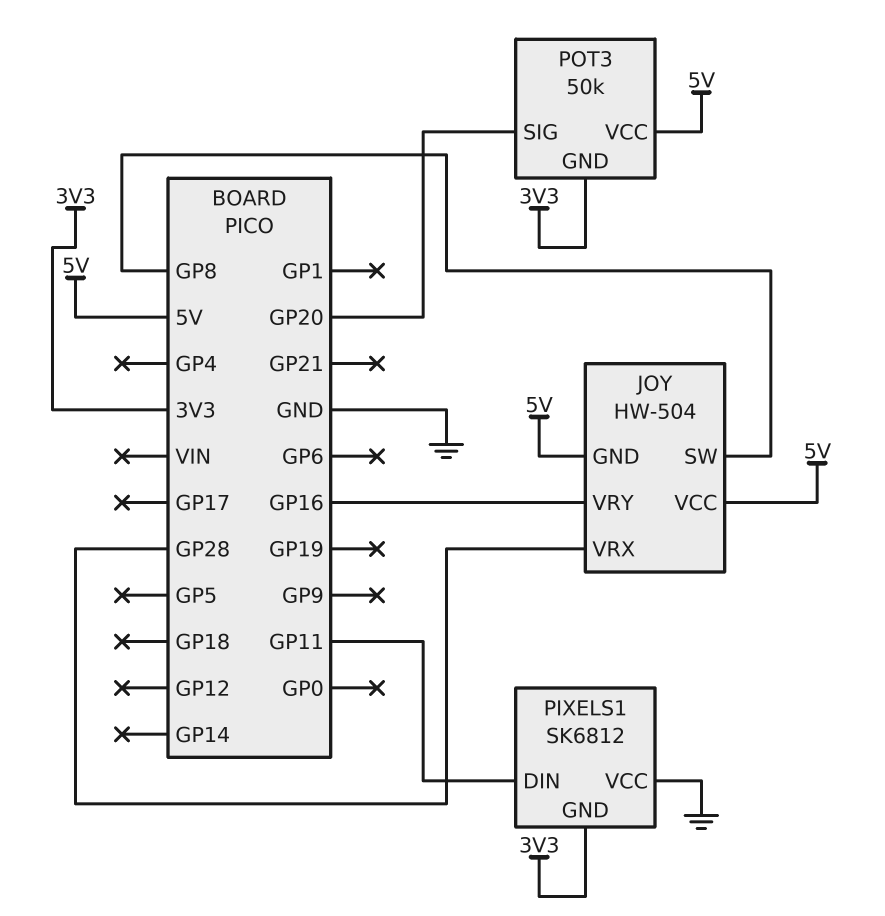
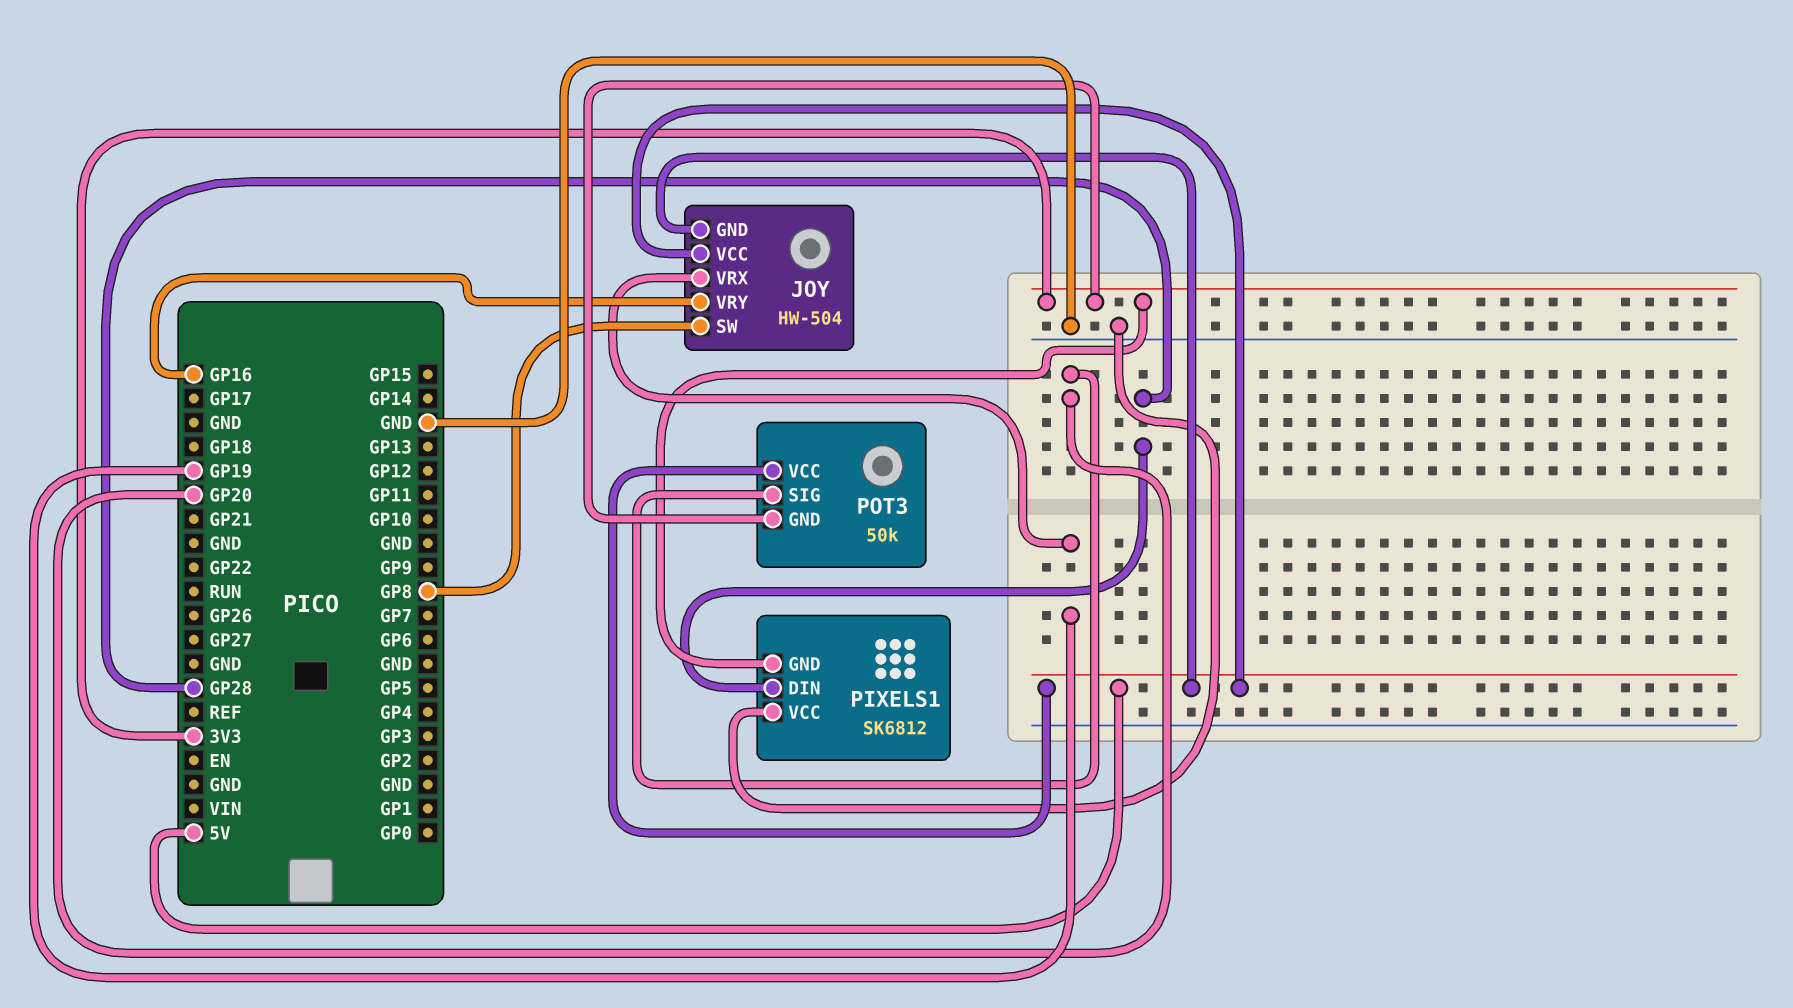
JOY pin VRX: GP28 -> GP19
PIXELS1 pin DIN: GP11 -> GP28

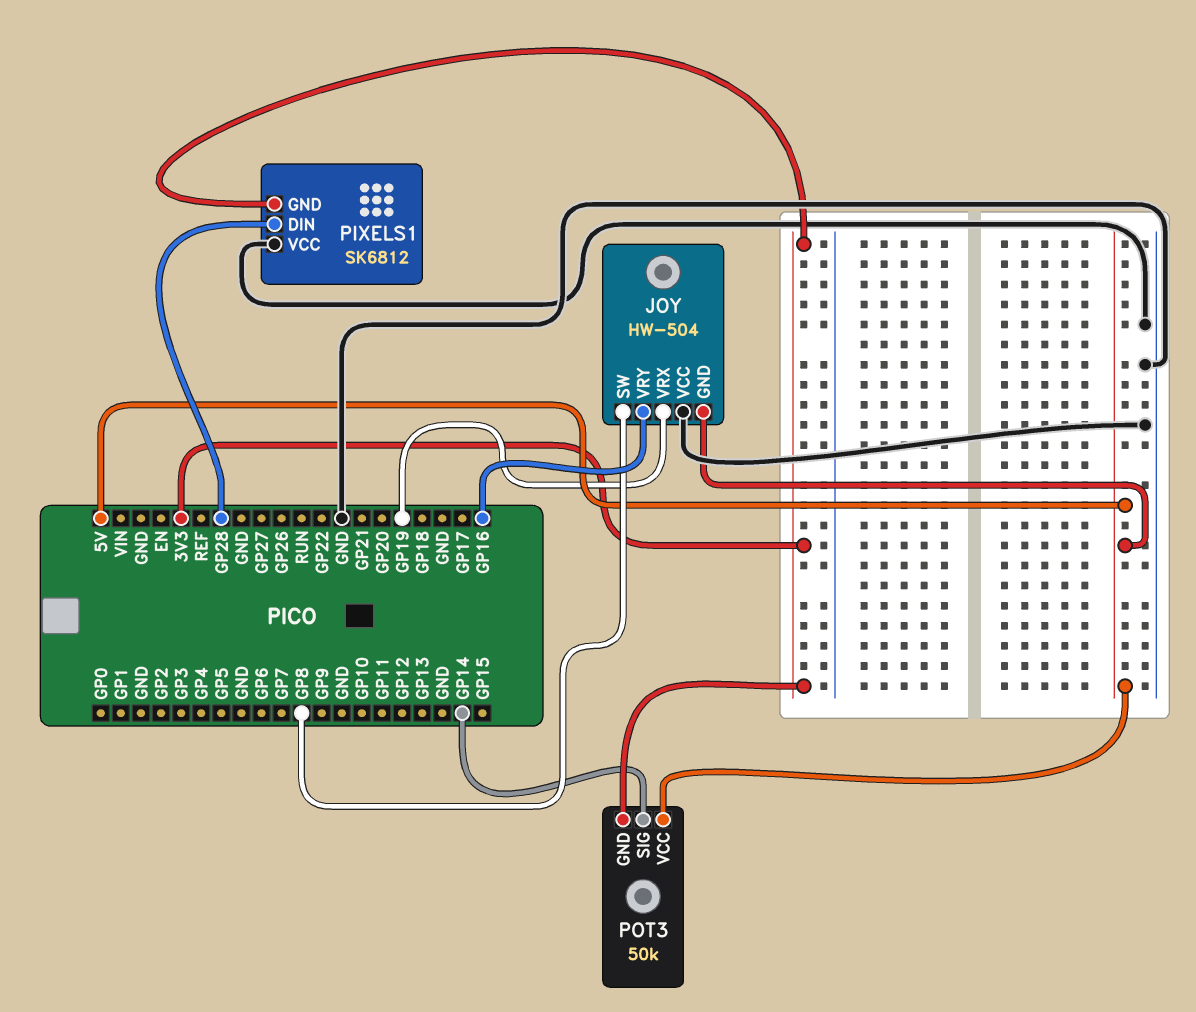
JOY pin VCC: 5V -> GND
POT3 pin SIG: GP20 -> GP14

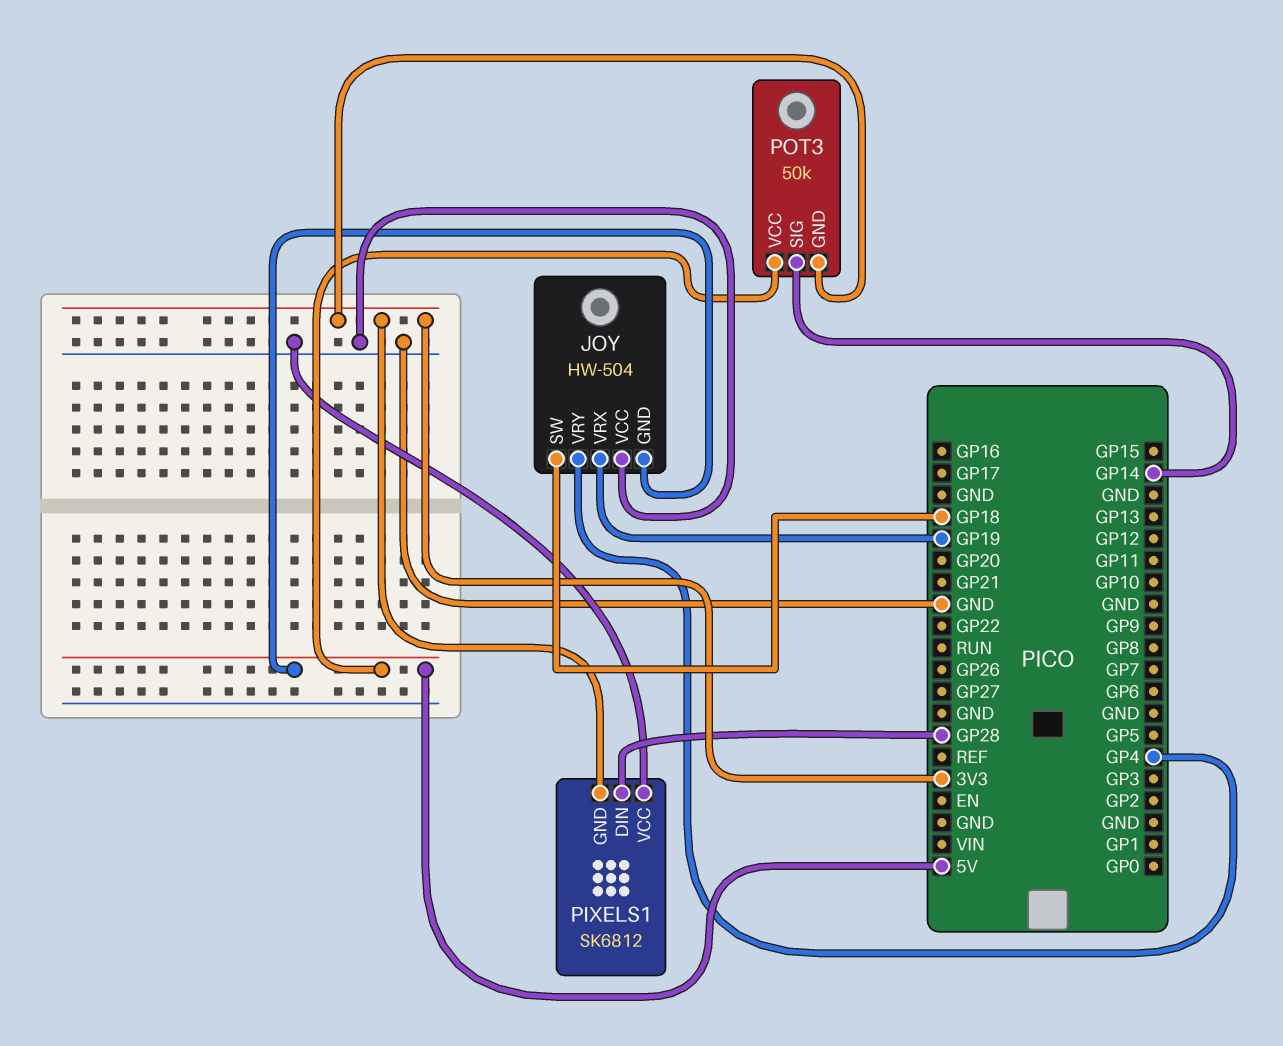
JOY pin SW: GP8 -> GP18
JOY pin VRY: GP16 -> GP4

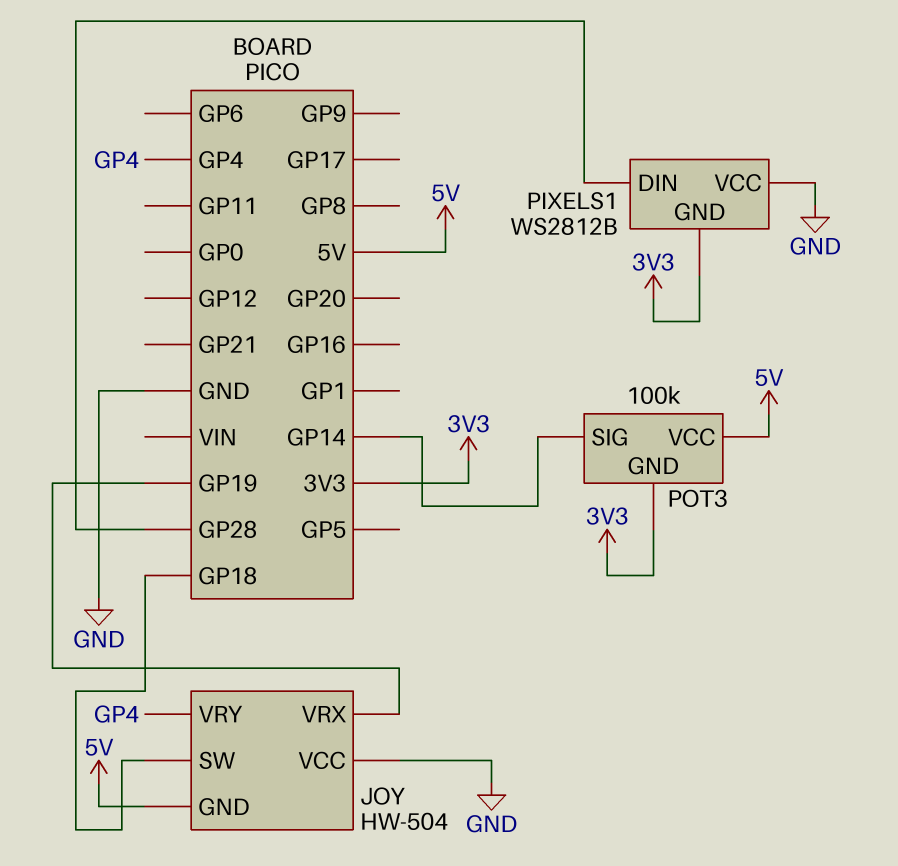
PIXELS1: SK6812 -> WS2812B
POT3: 50k -> 100k

